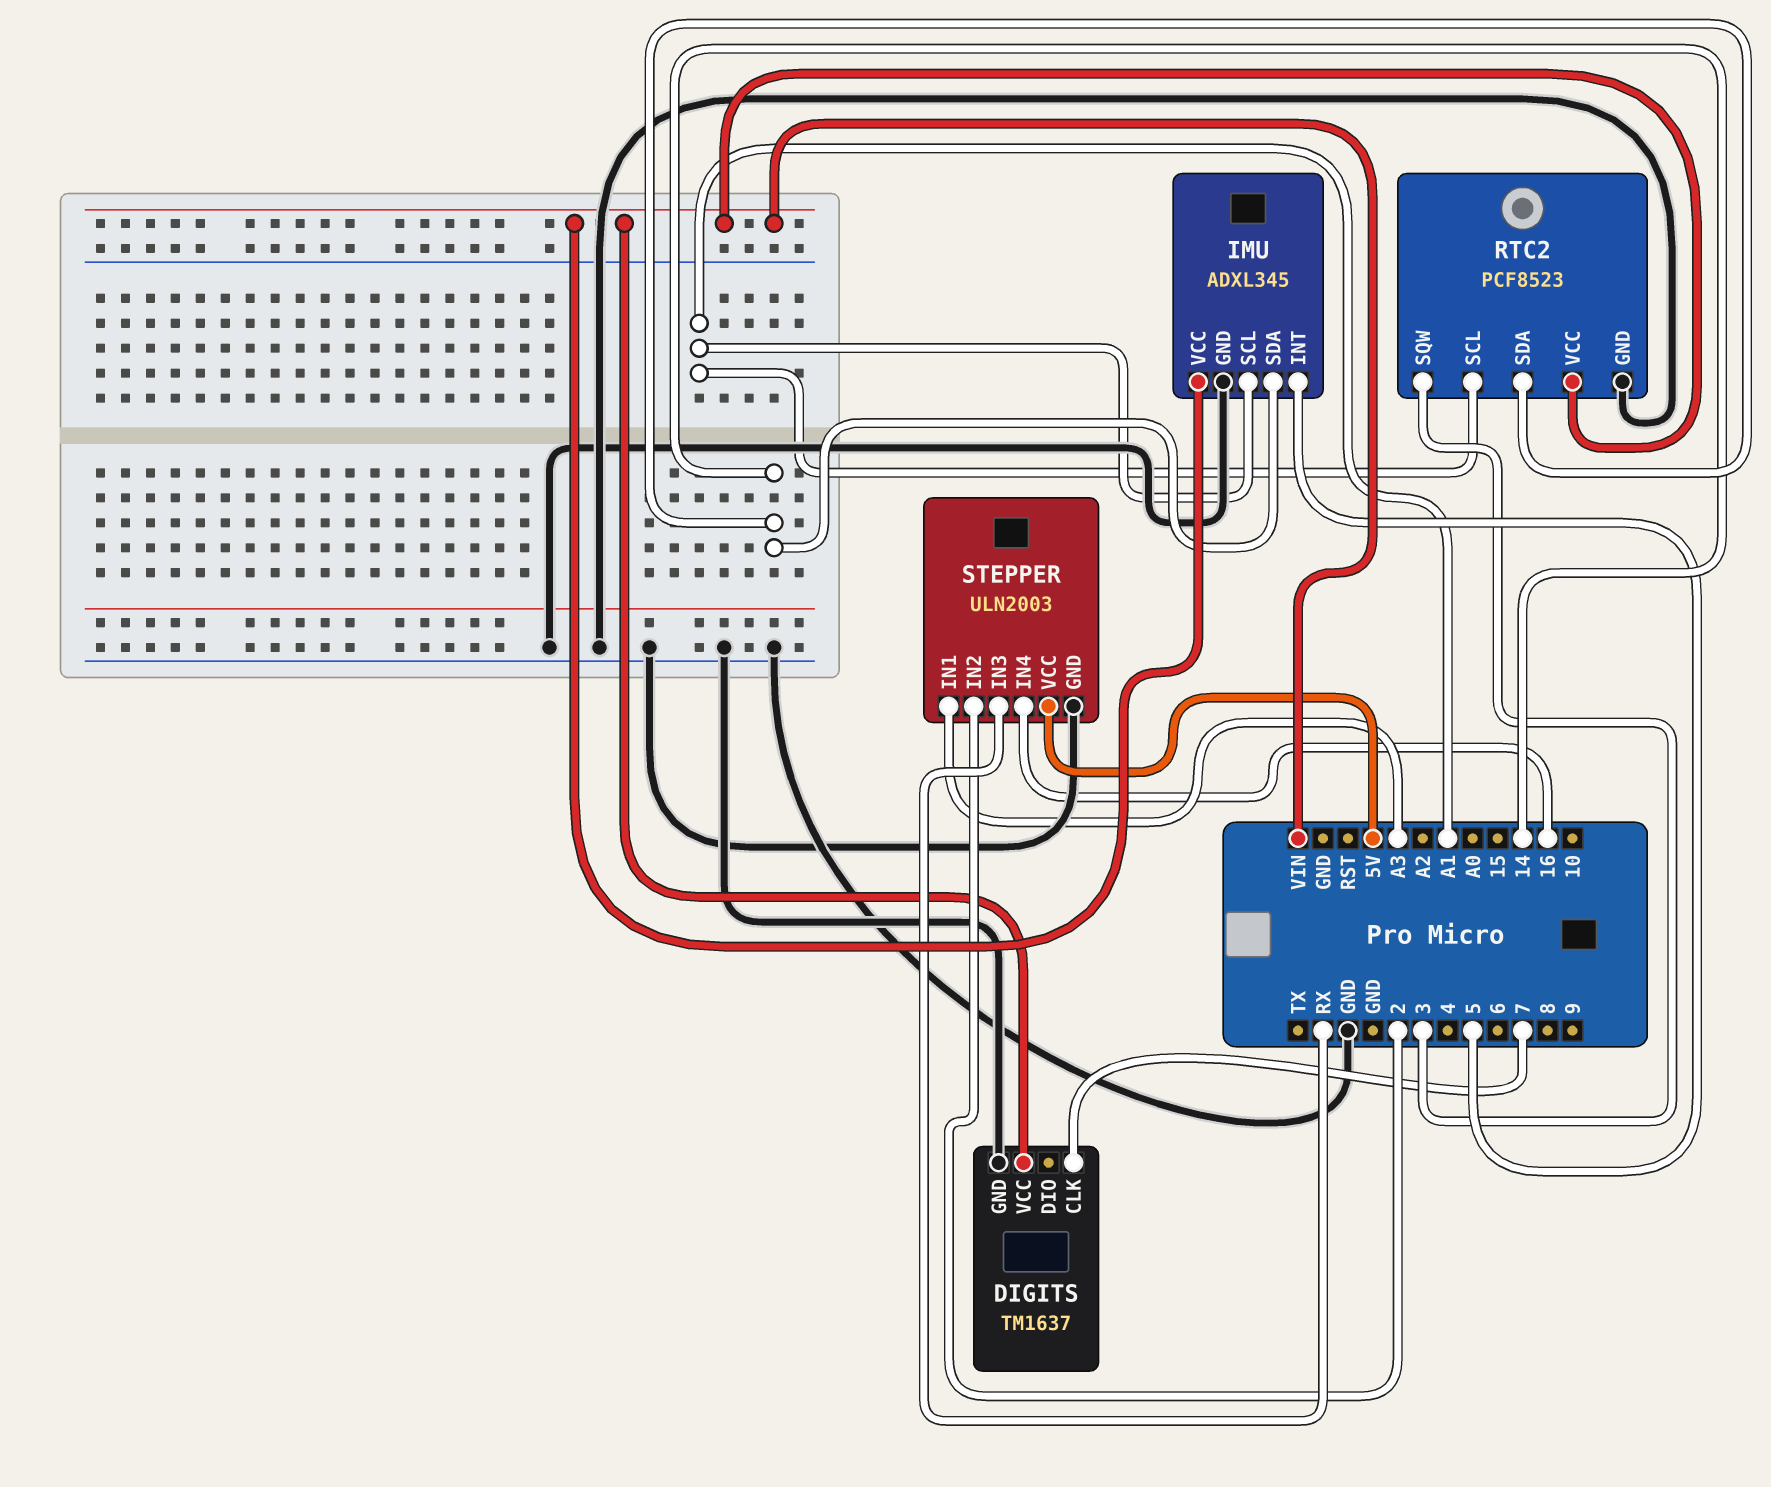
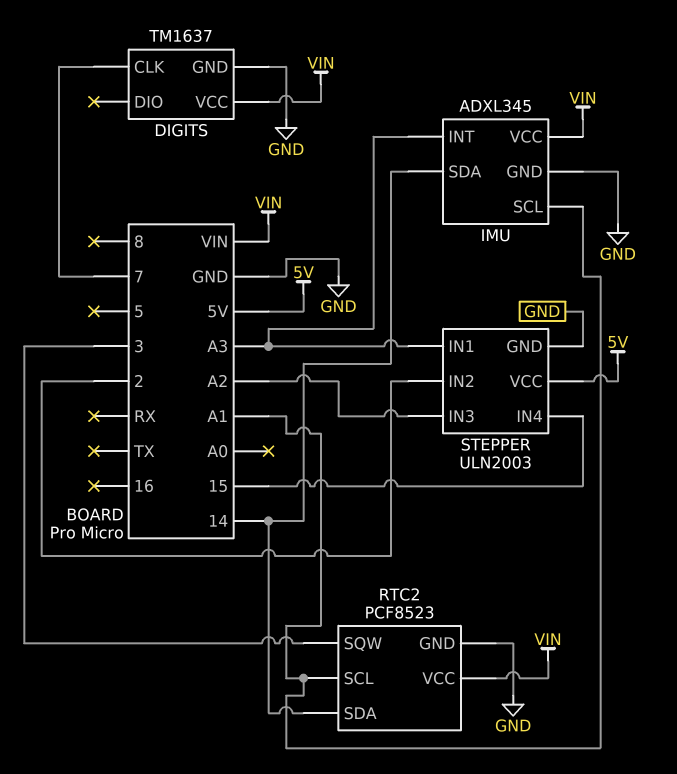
IMU pin INT: 5 -> A3
STEPPER pin IN3: RX -> A2
STEPPER pin IN4: 16 -> 15

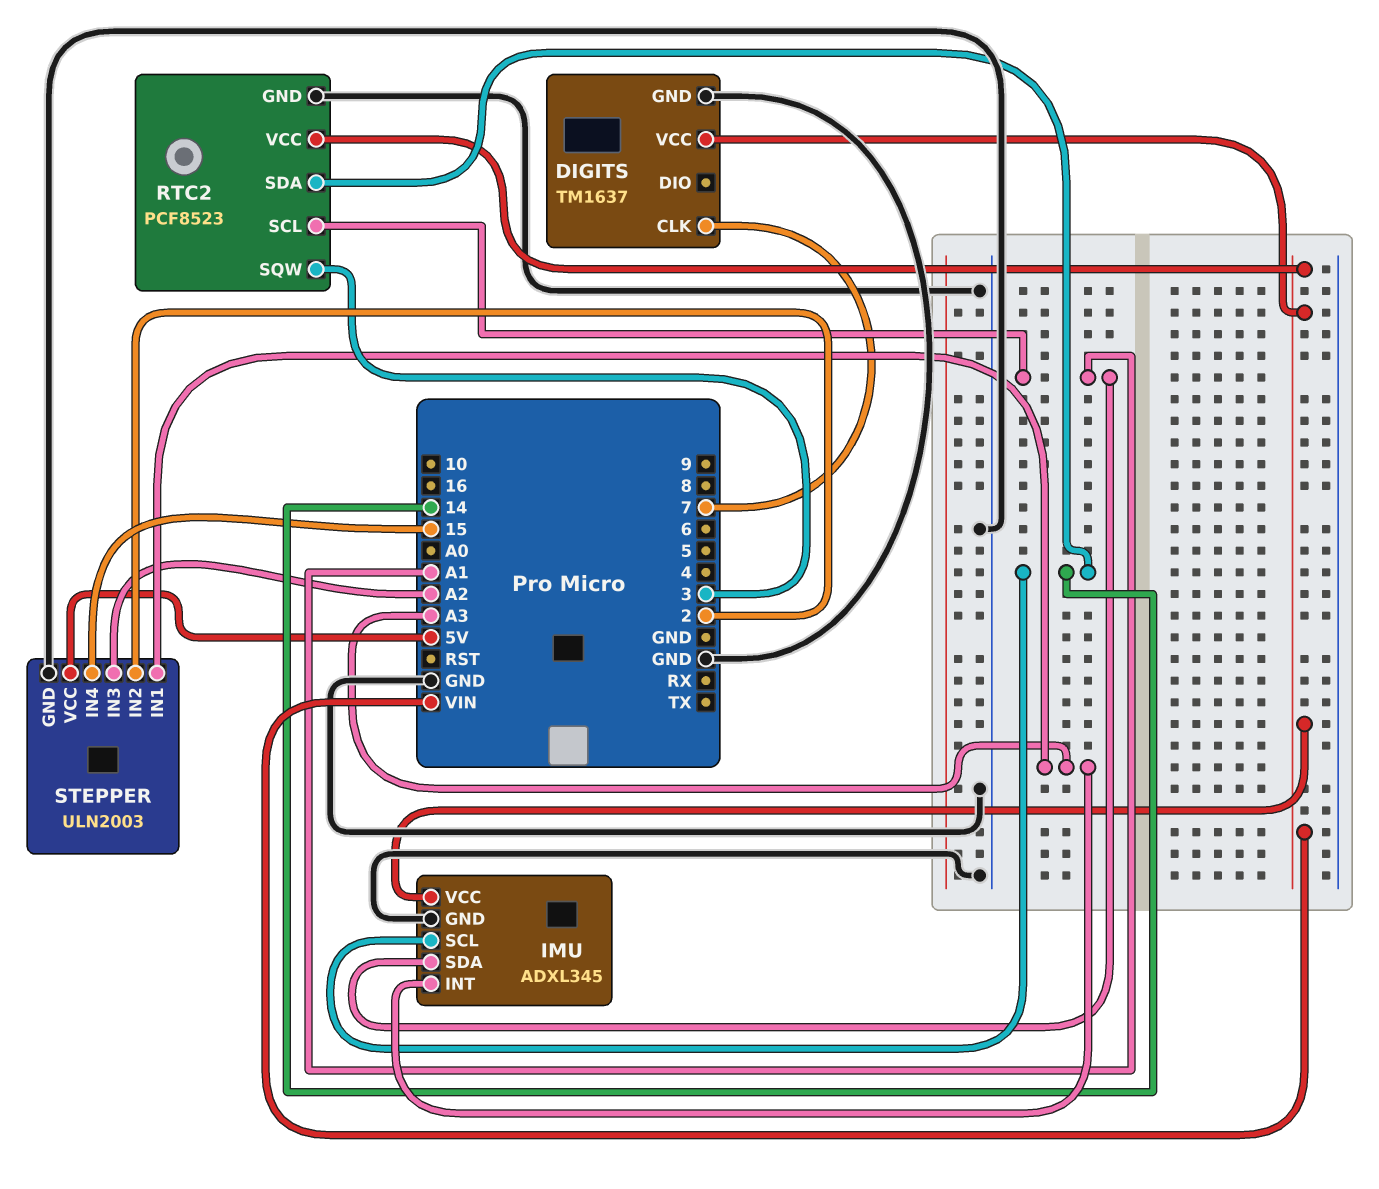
IMU pin SCL: A1 -> 14
IMU pin SDA: 14 -> A1

